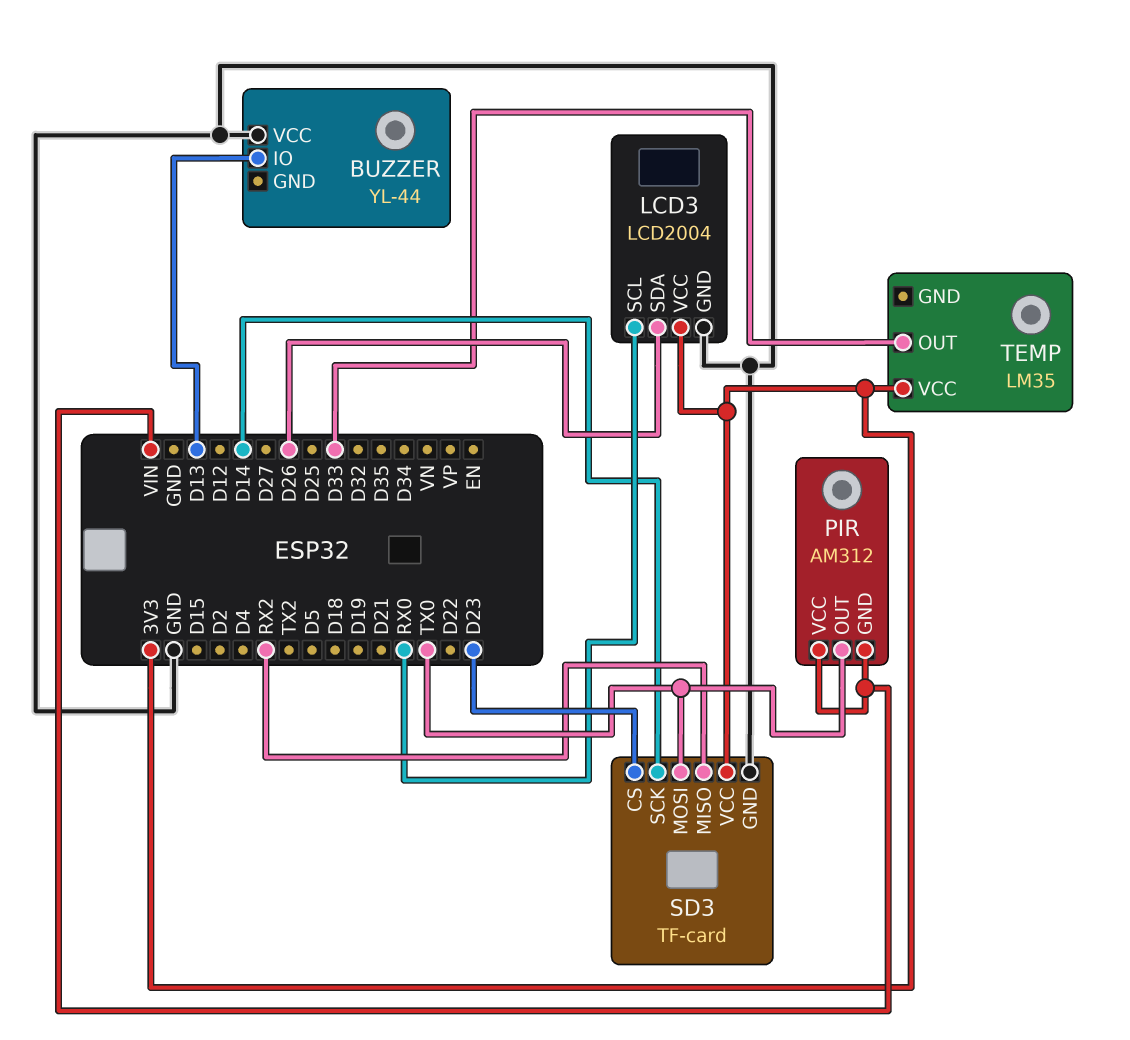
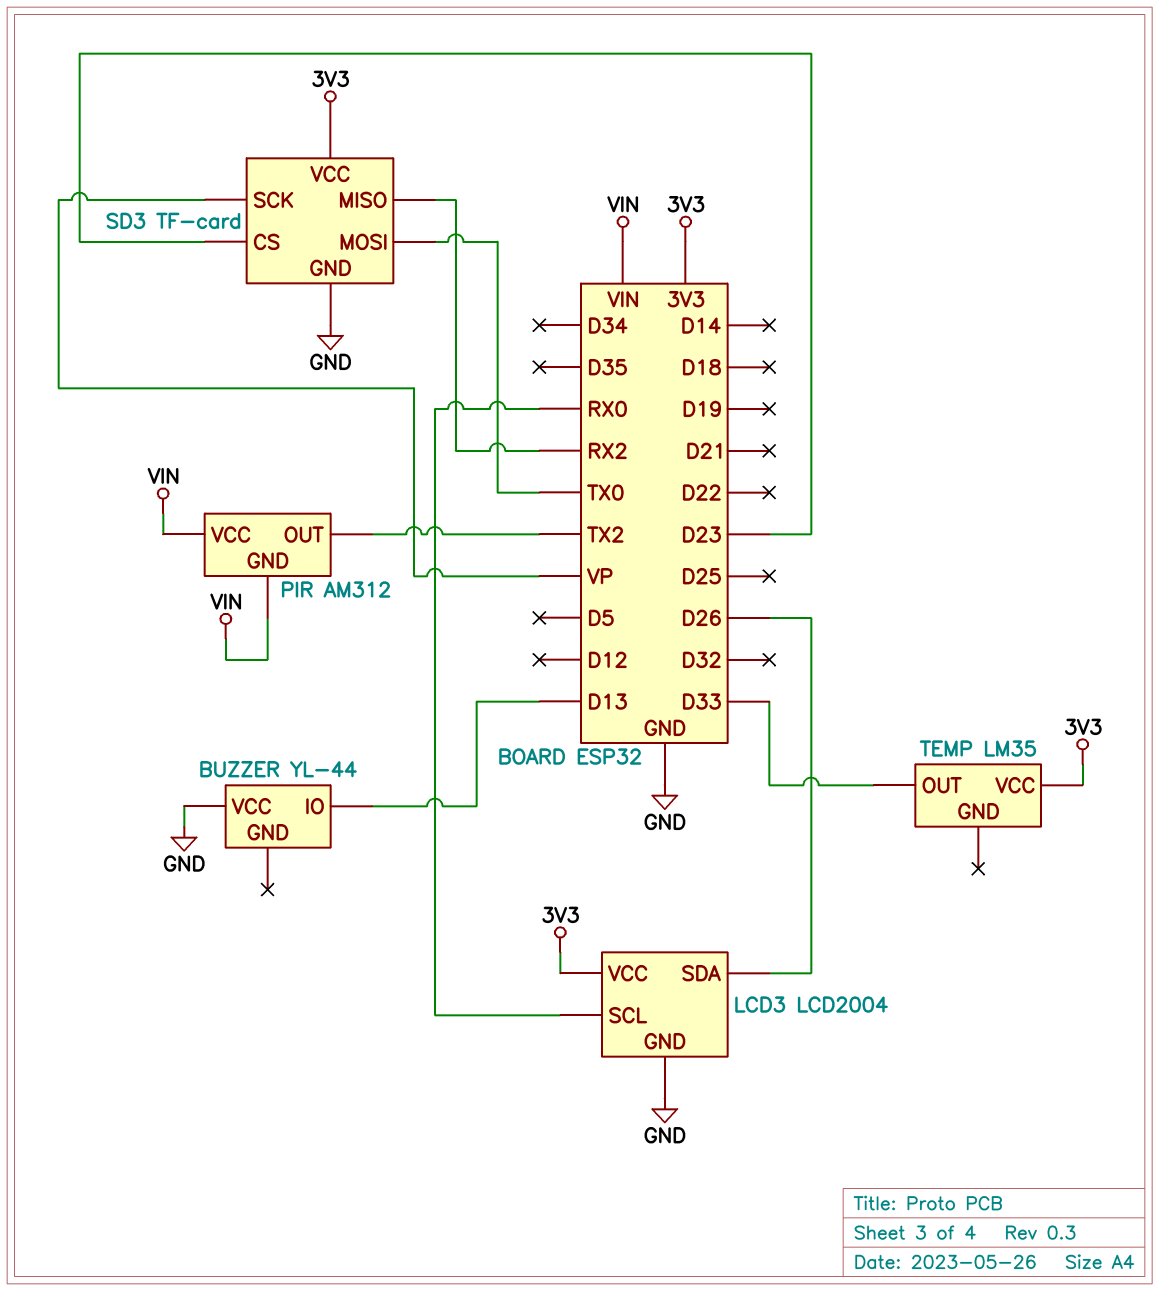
PIR pin OUT: TX0 -> TX2
SD3 pin SCK: D14 -> VP

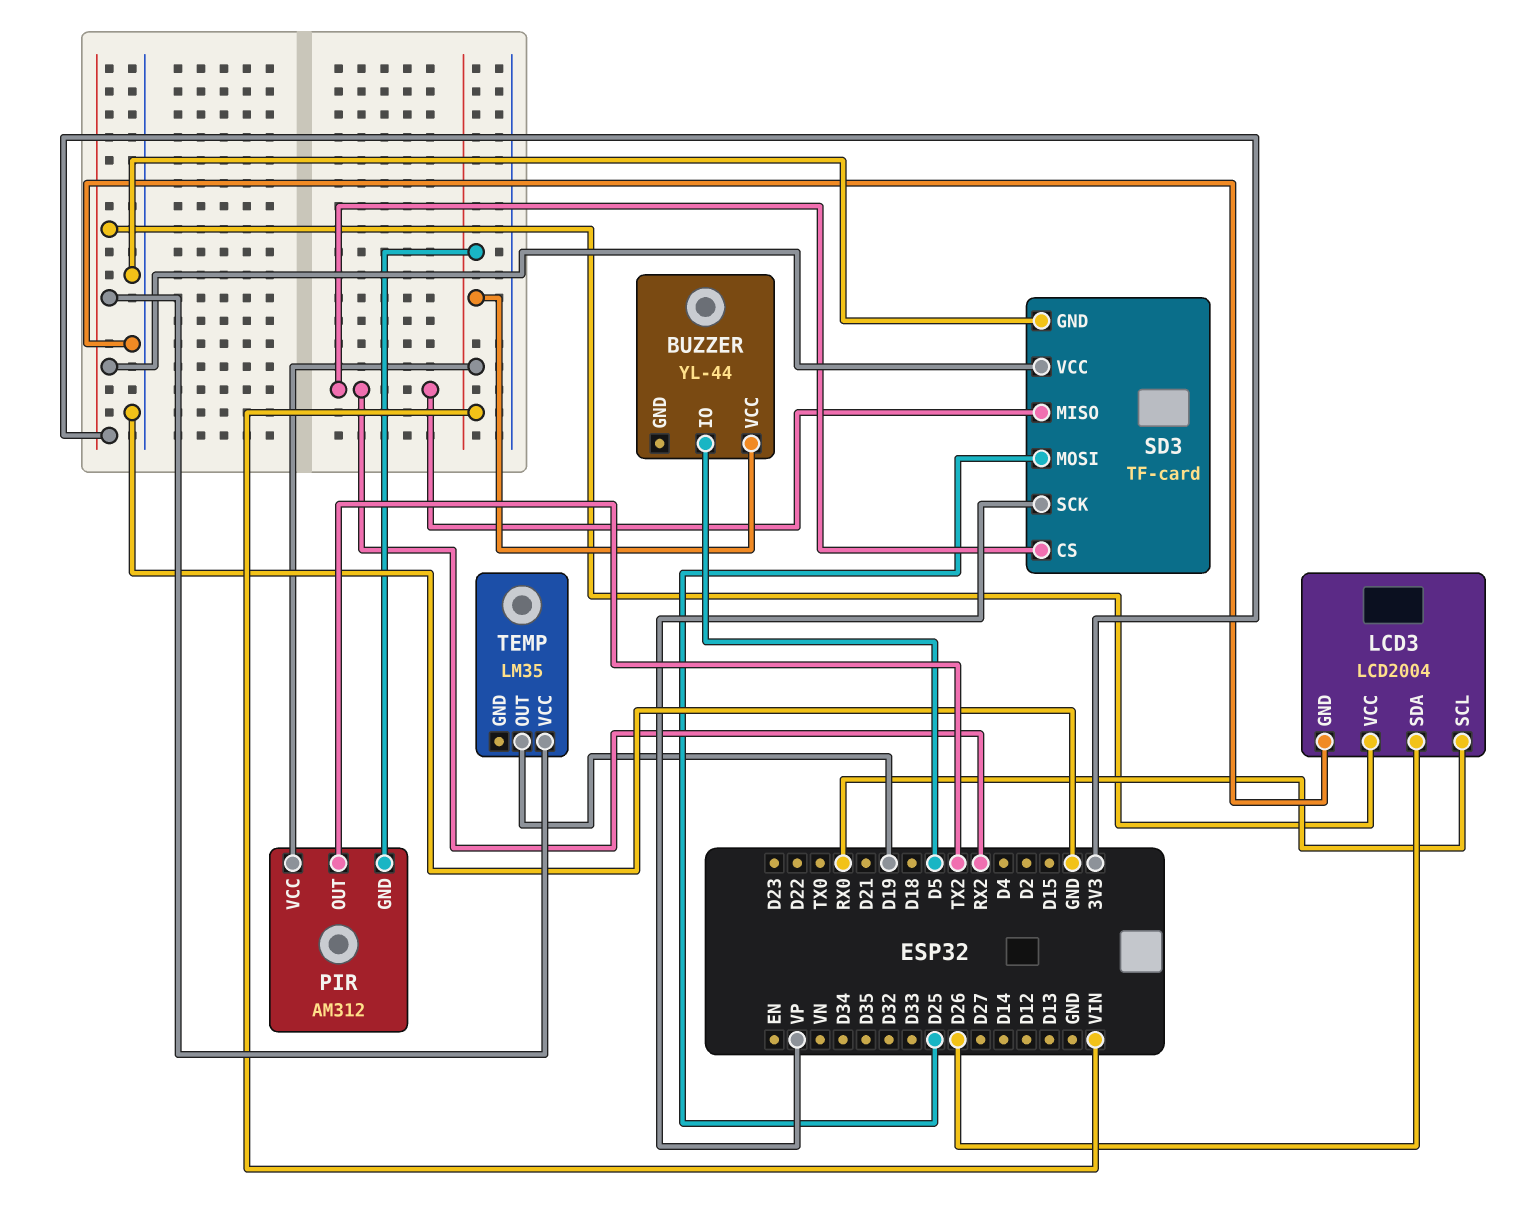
BUZZER pin IO: D13 -> D5
BUZZER pin VCC: GND -> VIN
SD3 pin CS: D23 -> RX2
SD3 pin MOSI: TX0 -> D25
TEMP pin OUT: D33 -> D19

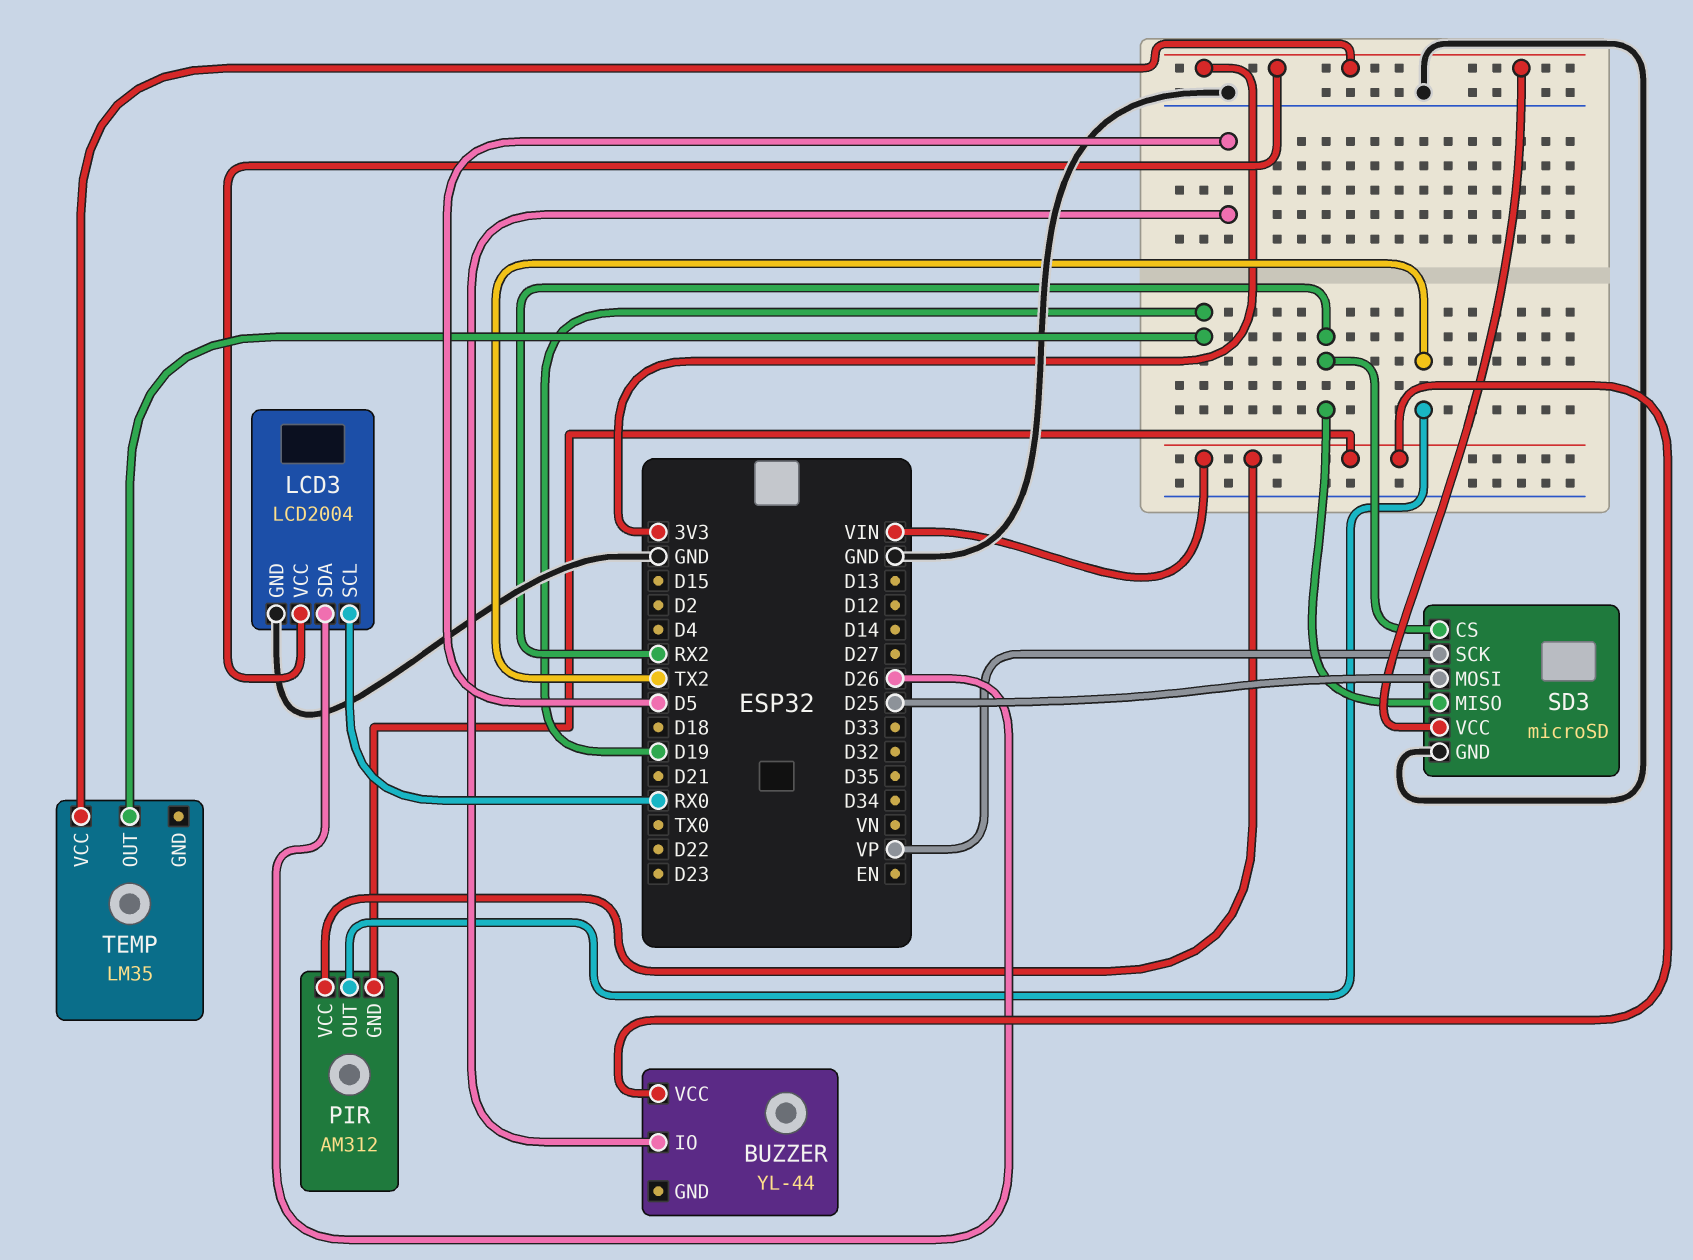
SD3: TF-card -> microSD

